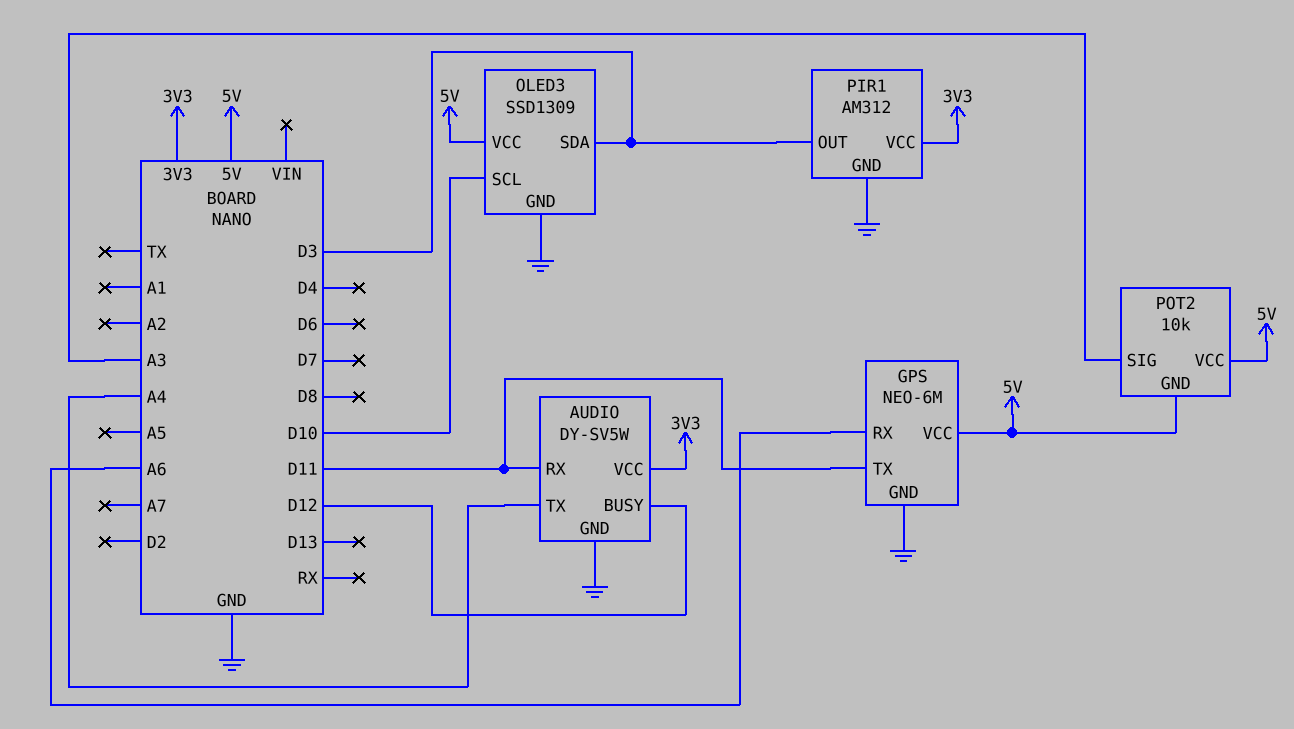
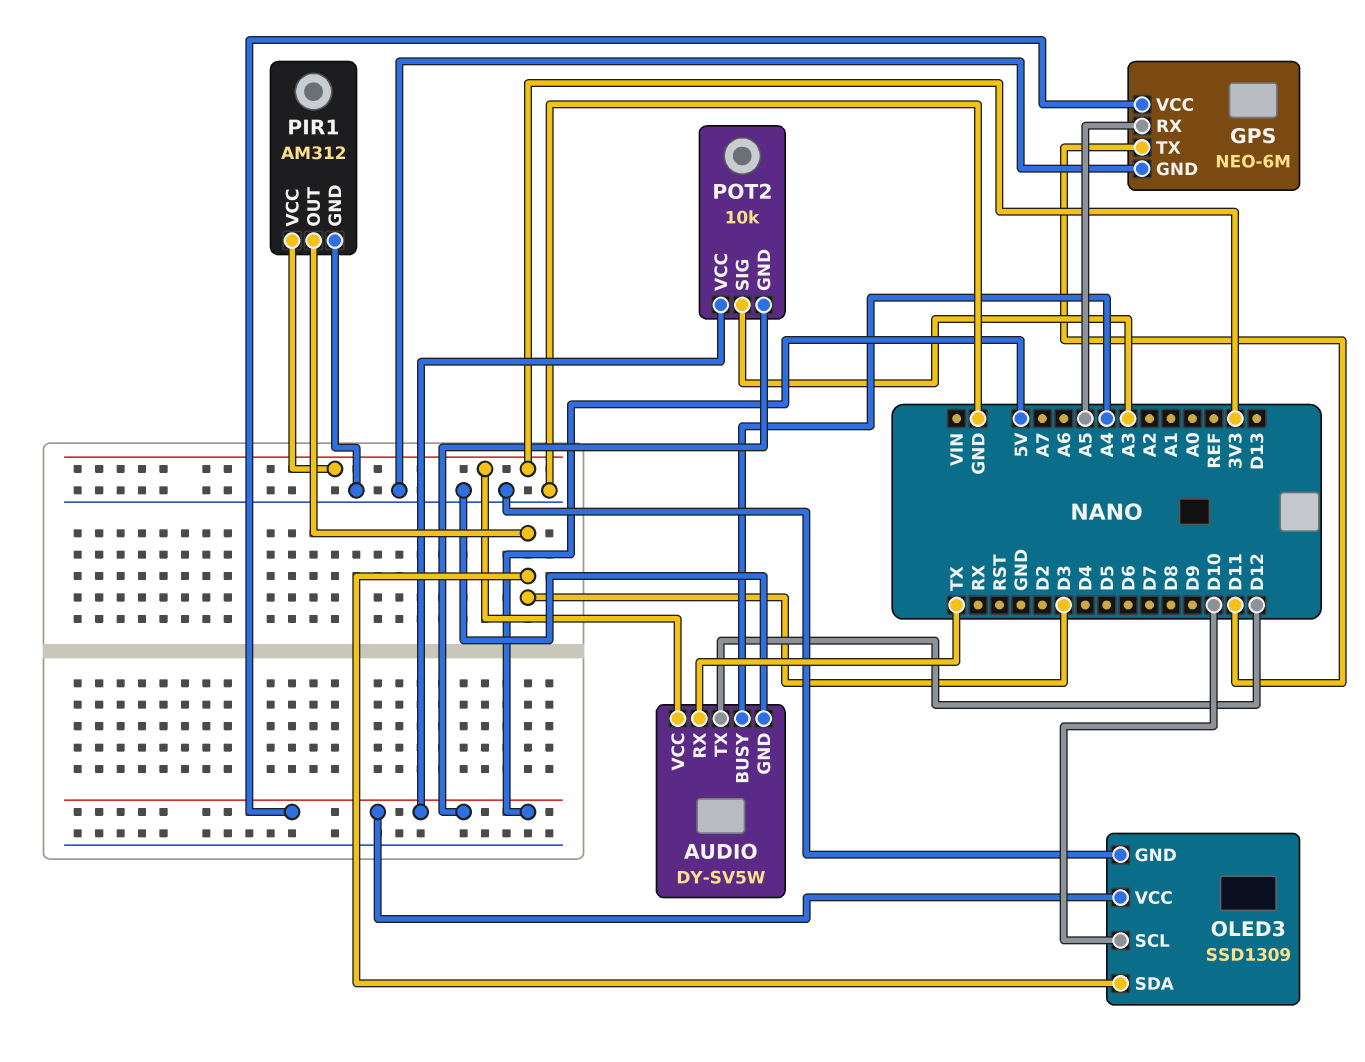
AUDIO pin BUSY: D12 -> A4
AUDIO pin RX: D11 -> TX
AUDIO pin TX: A4 -> D12
GPS pin RX: A6 -> A5

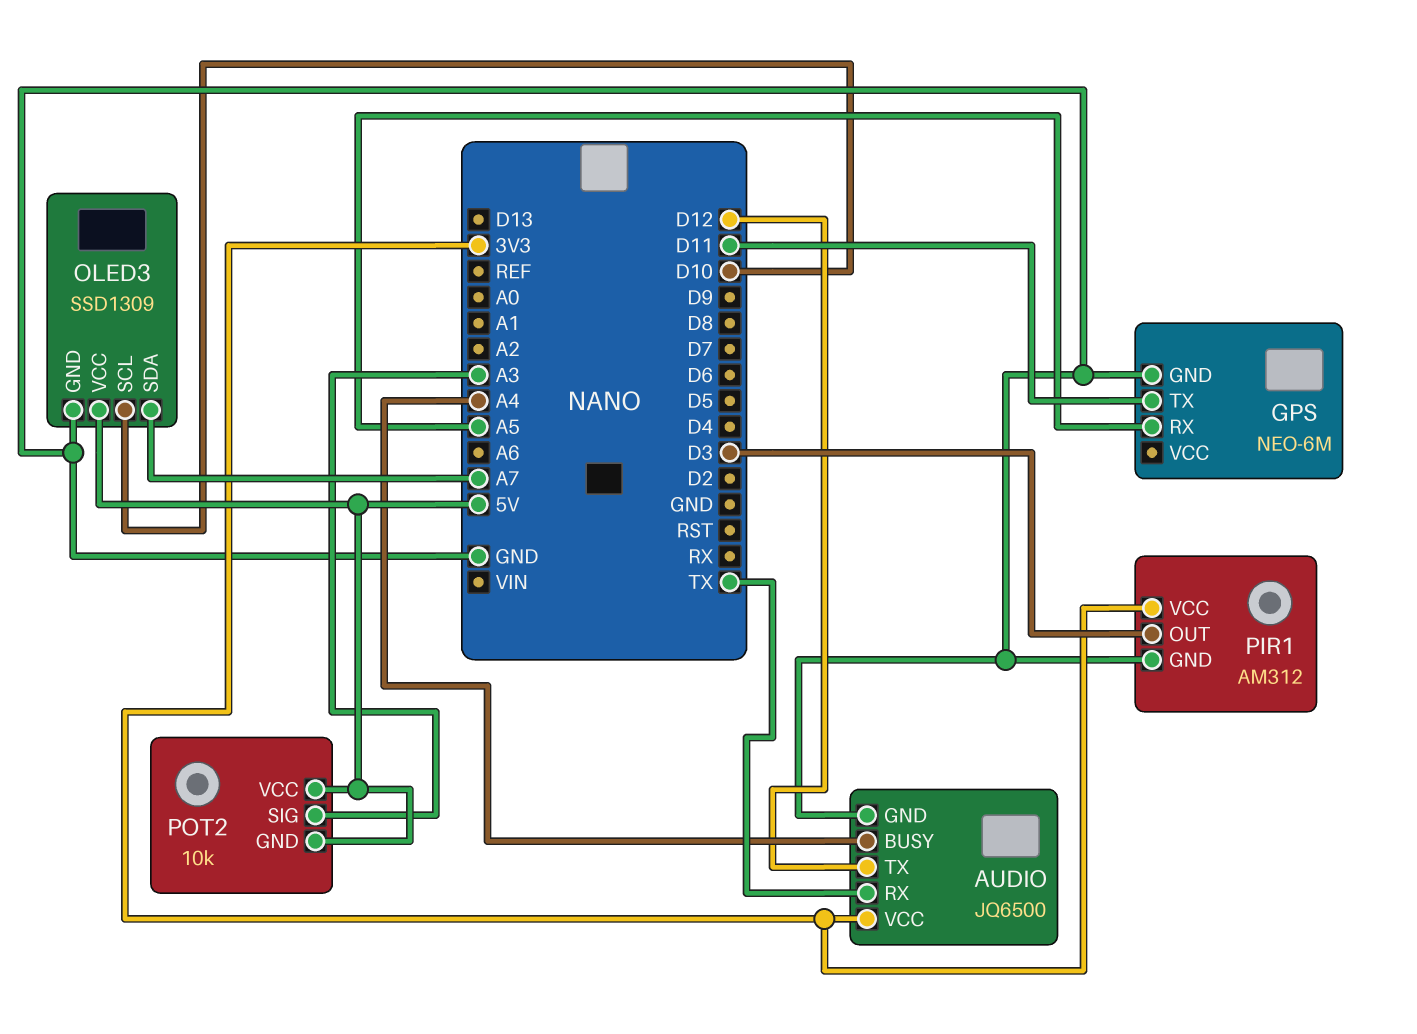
AUDIO: DY-SV5W -> JQ6500
GPS pin VCC: 5V -> none
OLED3 pin SDA: D3 -> A7

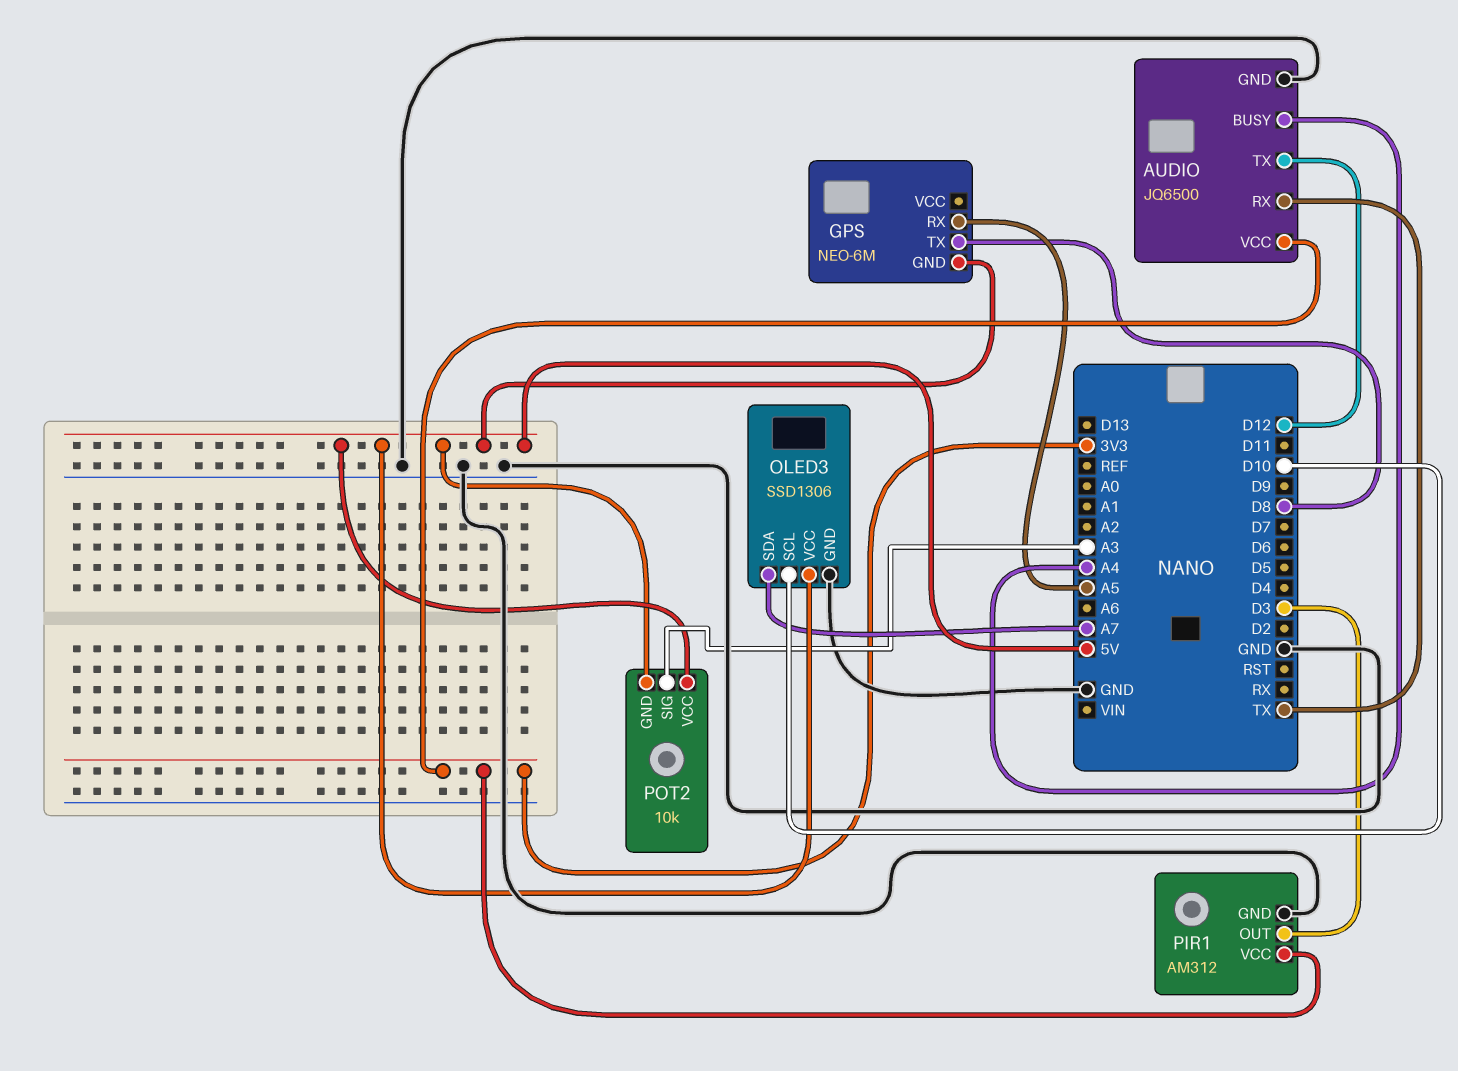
GPS pin GND: GND -> 5V
GPS pin TX: D11 -> D8
OLED3: SSD1309 -> SSD1306

